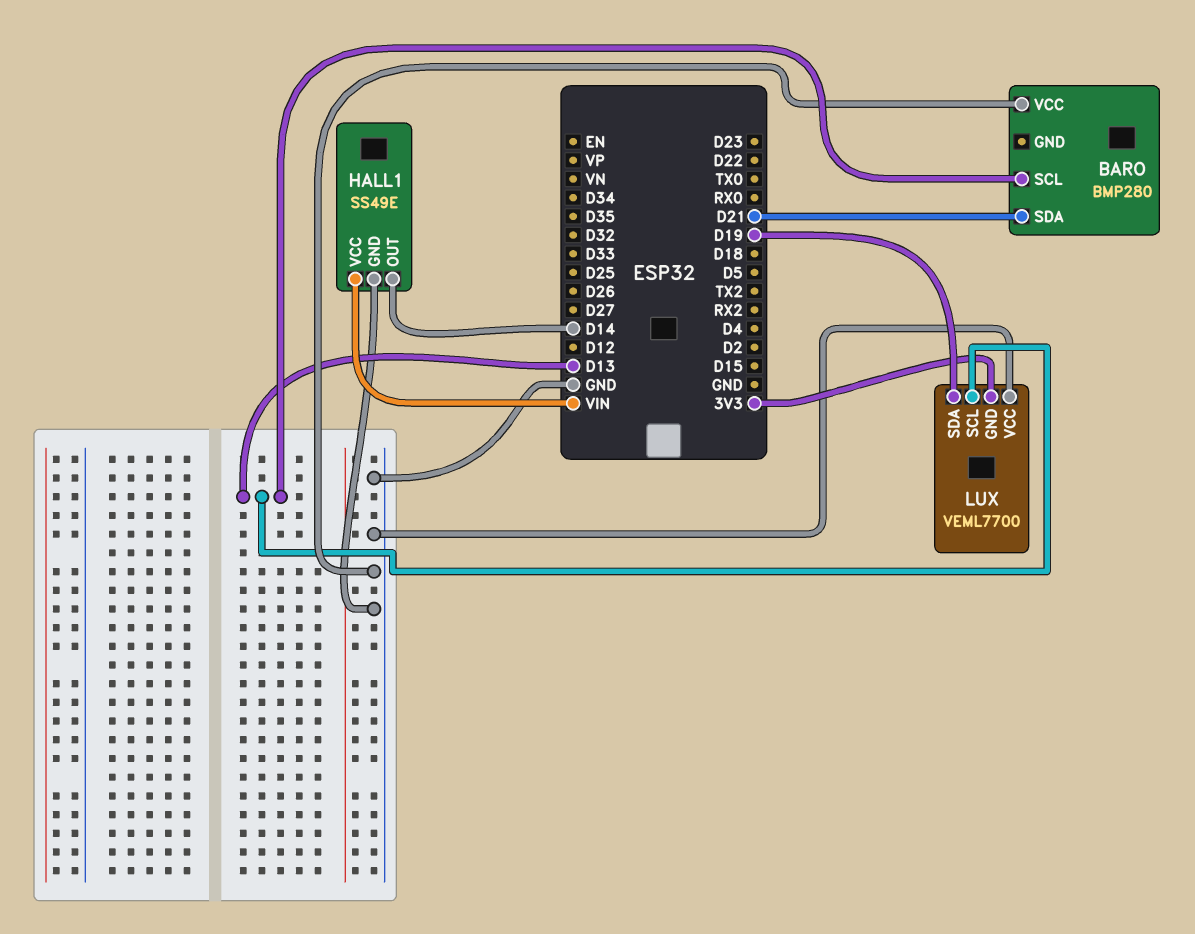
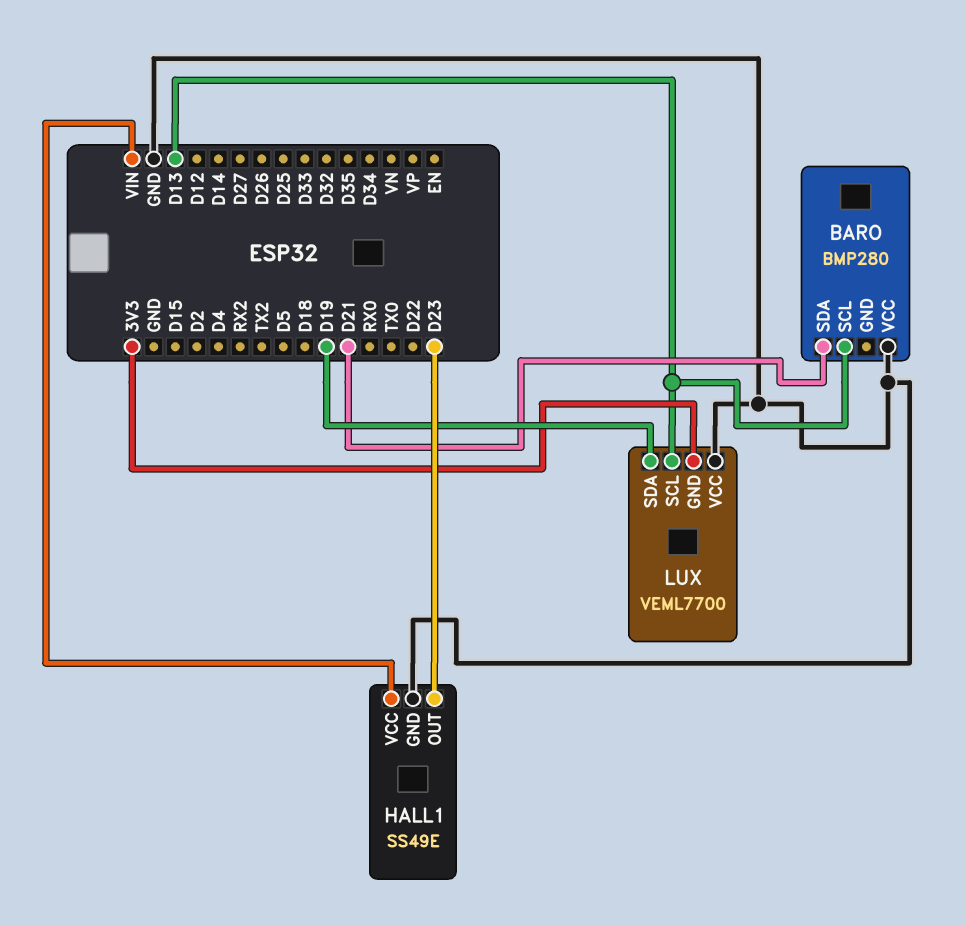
HALL1 pin OUT: D14 -> D23

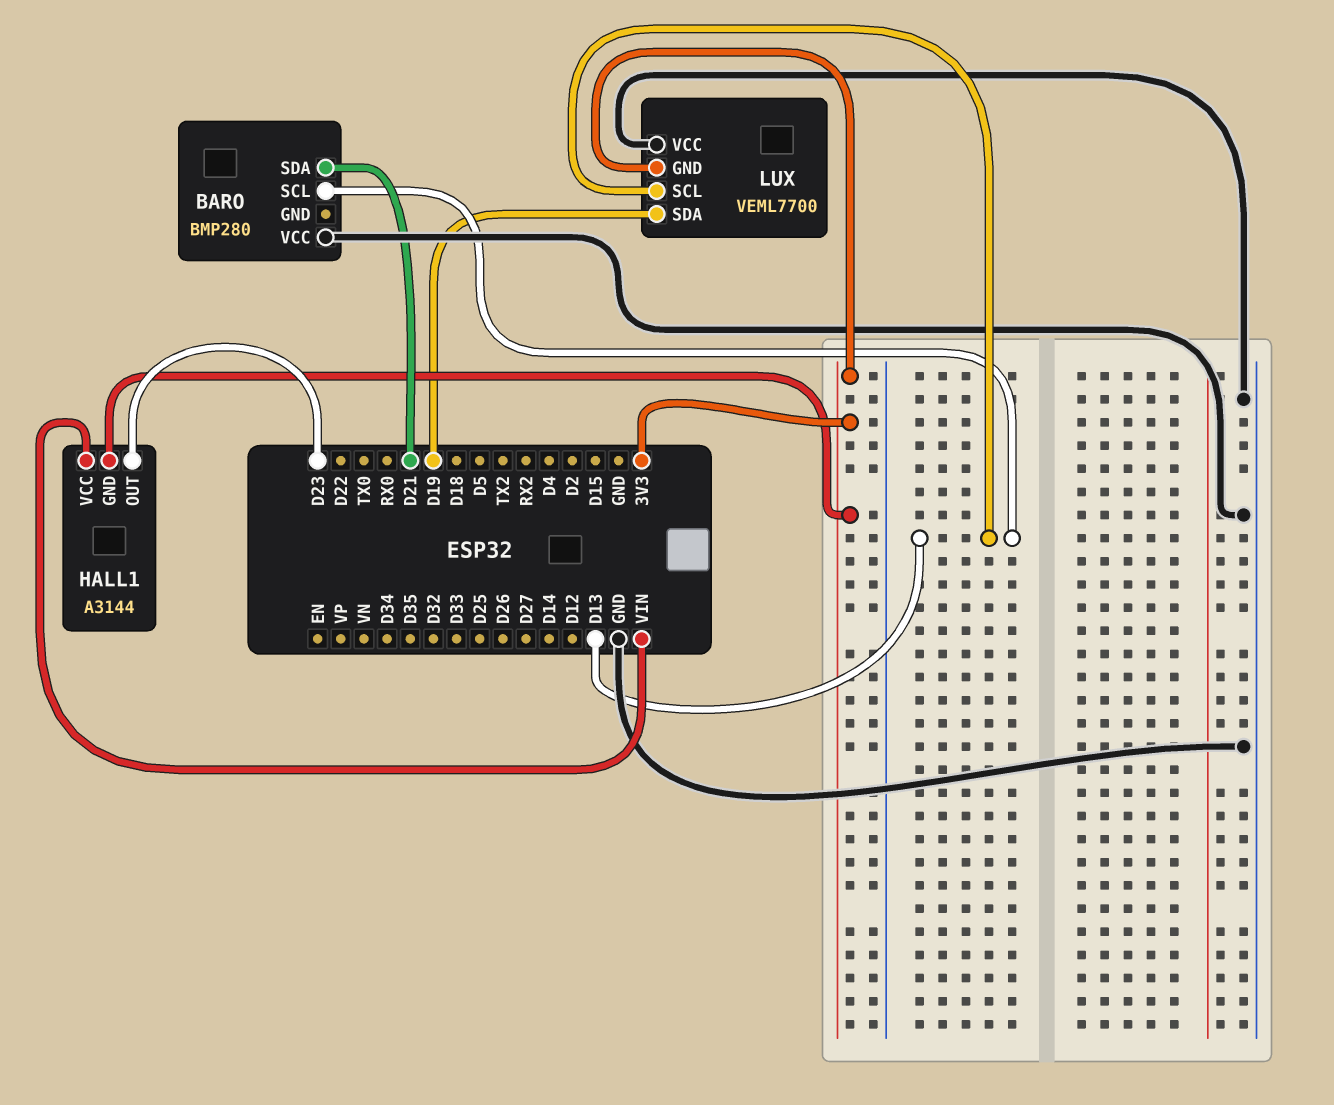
HALL1: SS49E -> A3144
HALL1 pin GND: GND -> 3V3

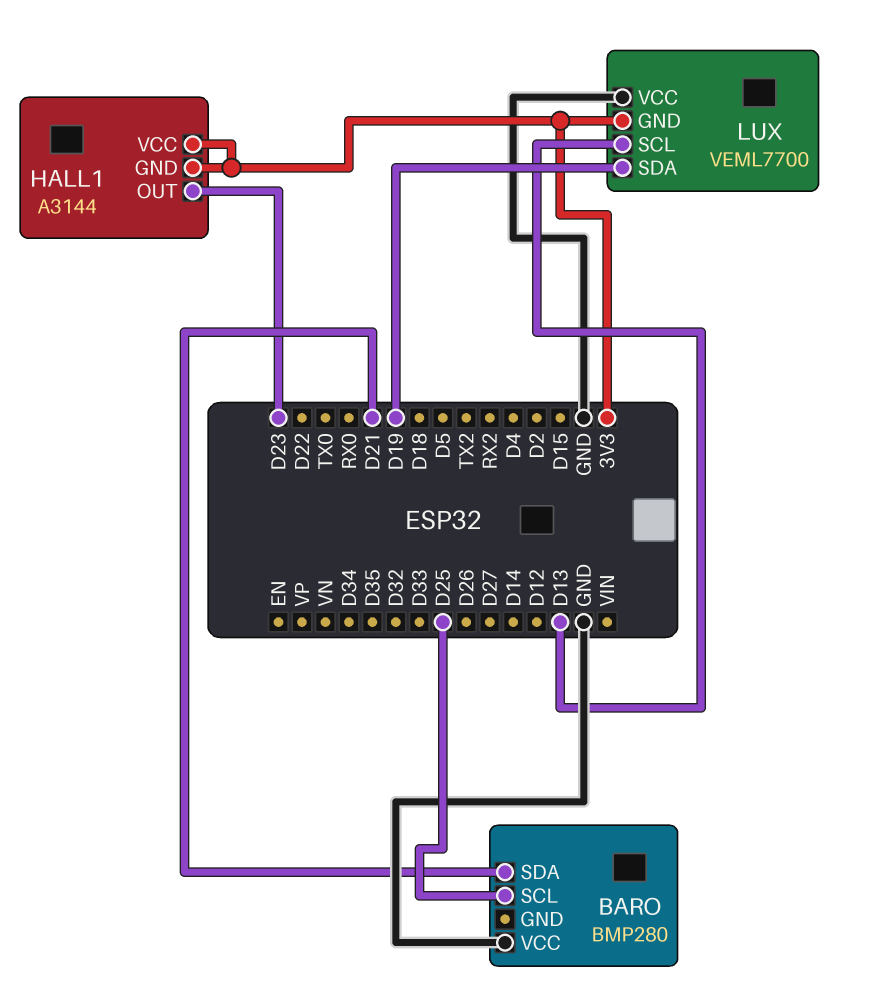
BARO pin SCL: D13 -> D25
HALL1 pin VCC: VIN -> 3V3

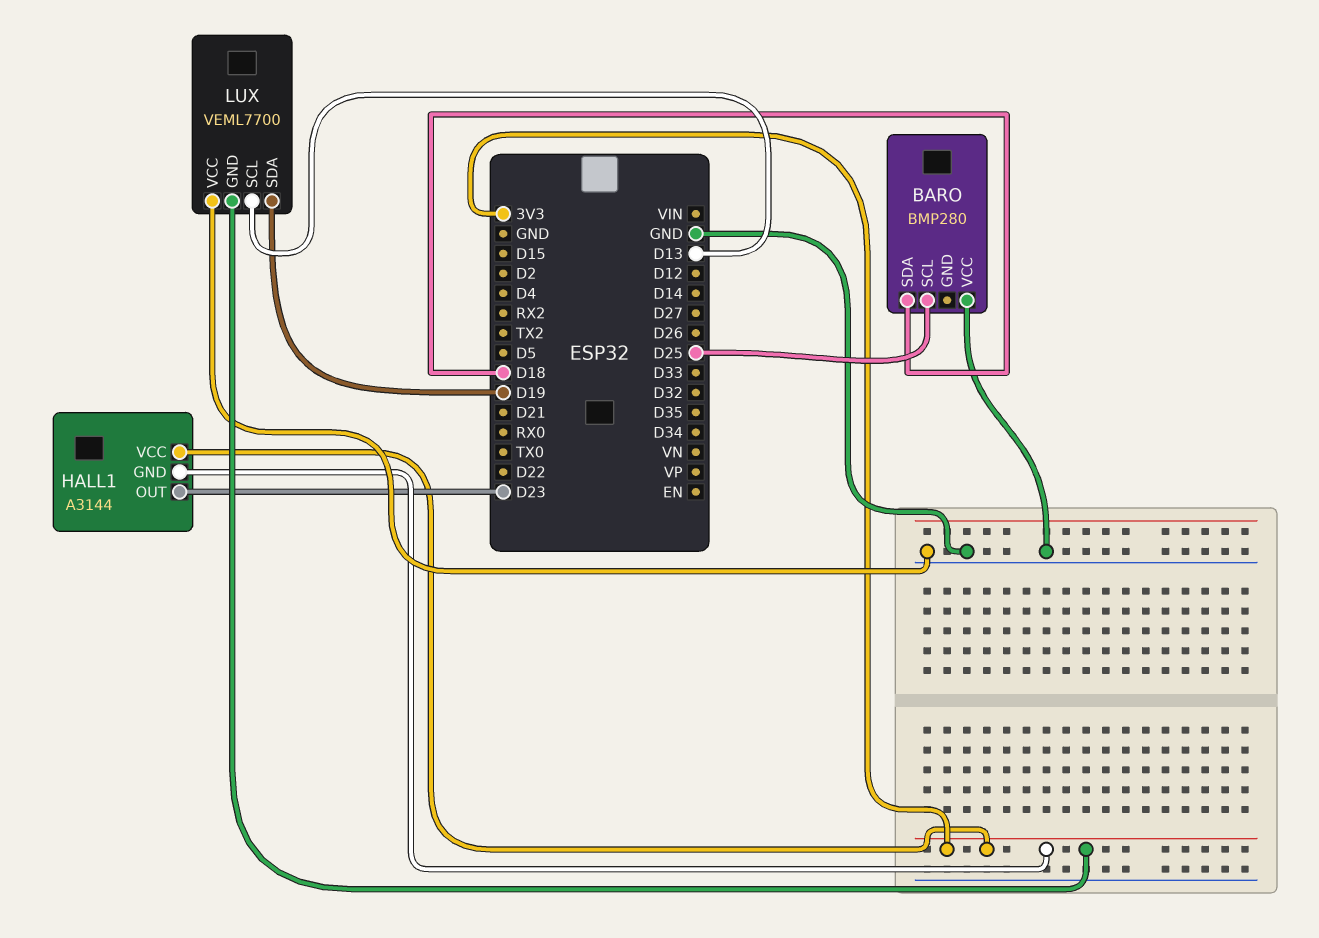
BARO pin SDA: D21 -> D18

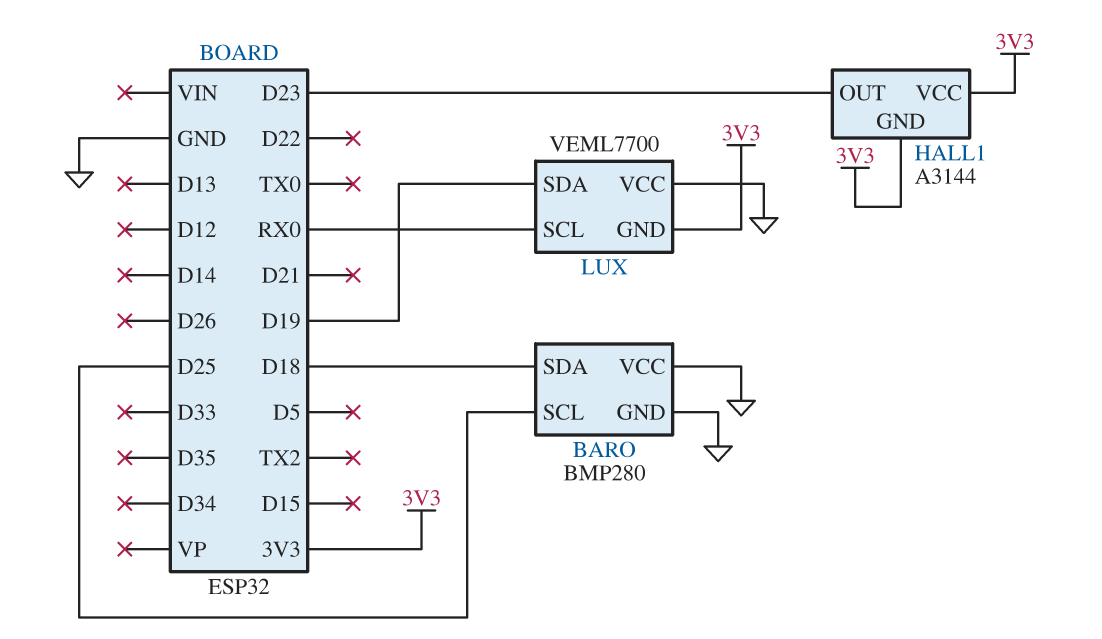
BARO pin GND: none -> GND
LUX pin SCL: D13 -> RX0

